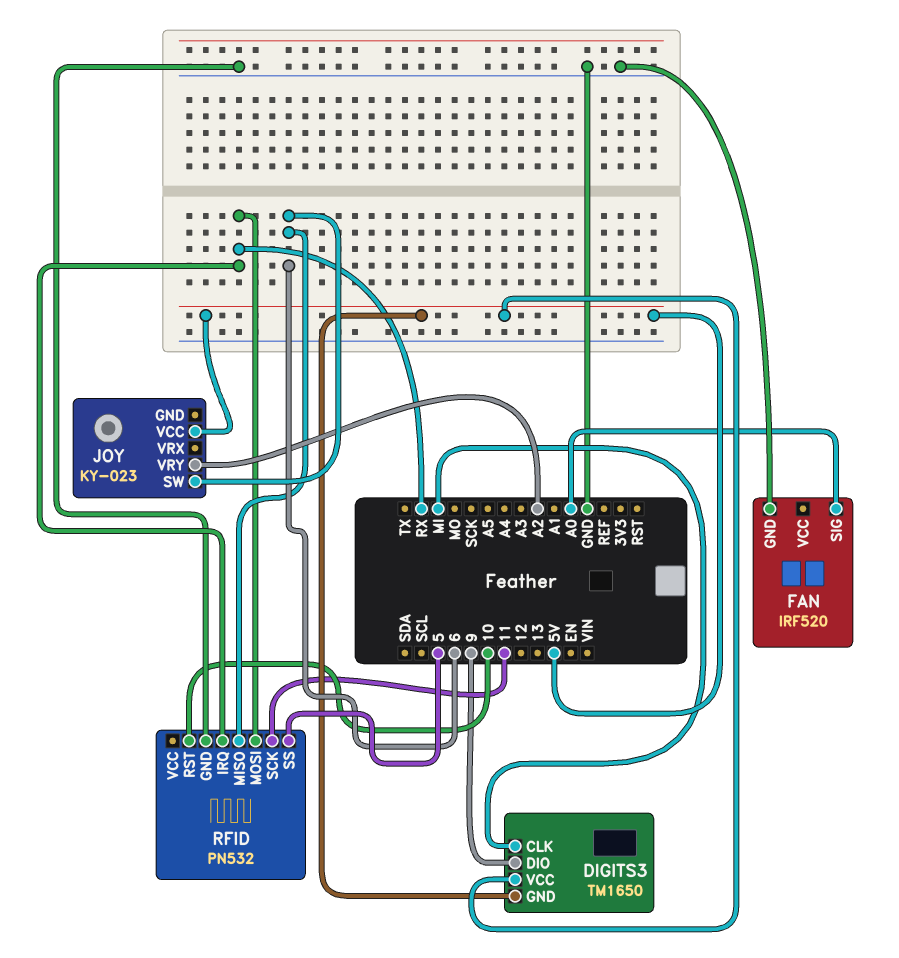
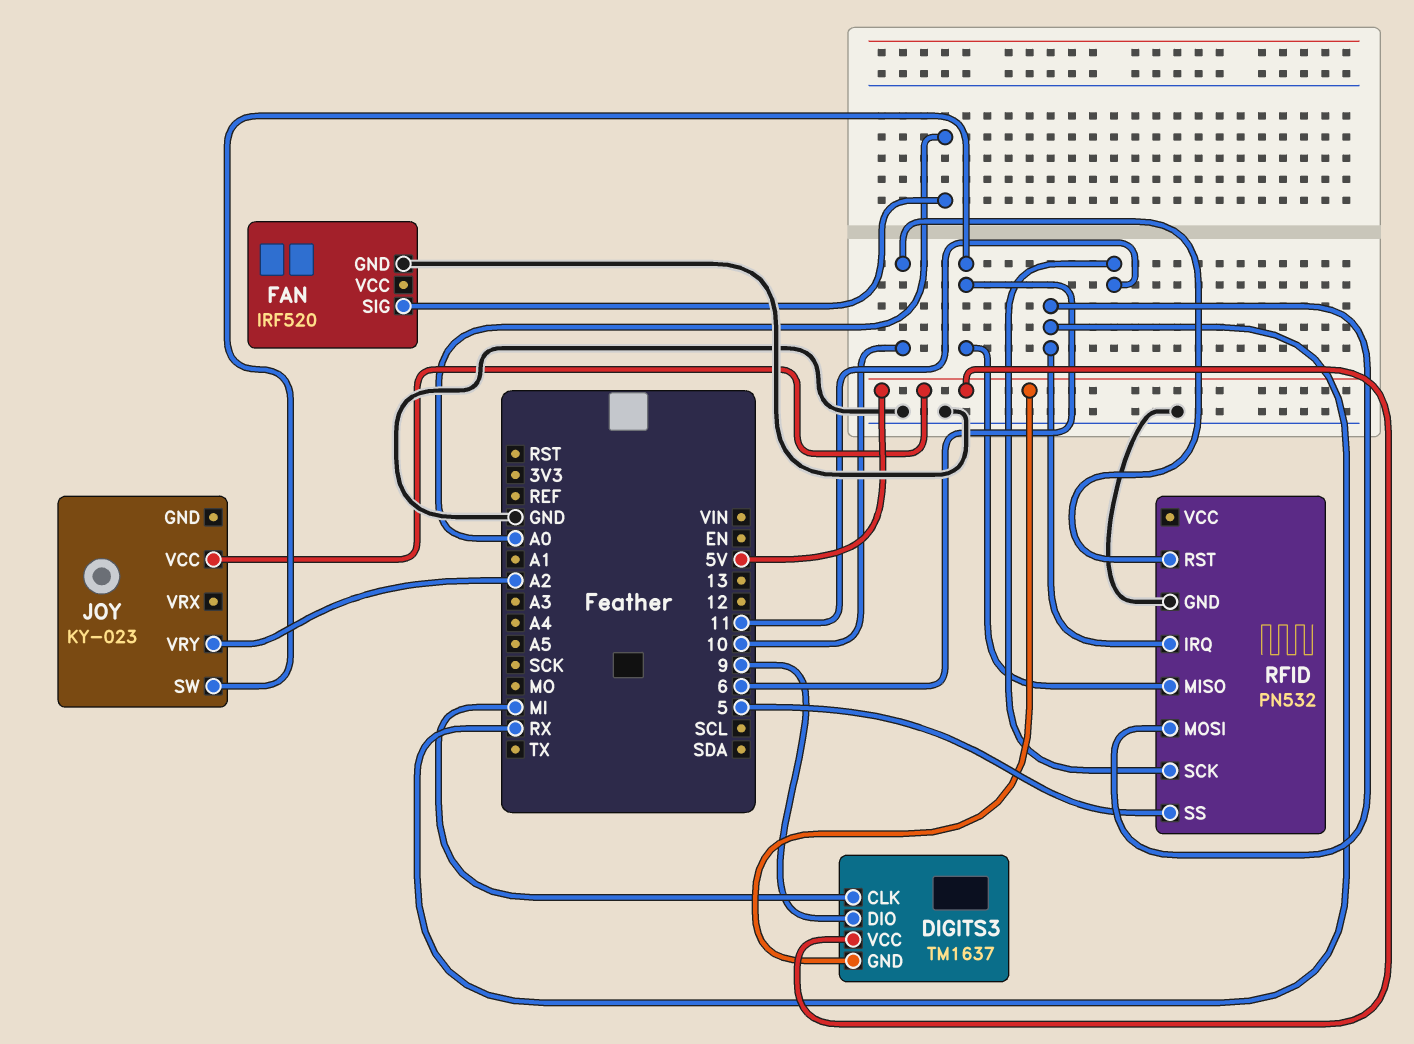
DIGITS3: TM1650 -> TM1637

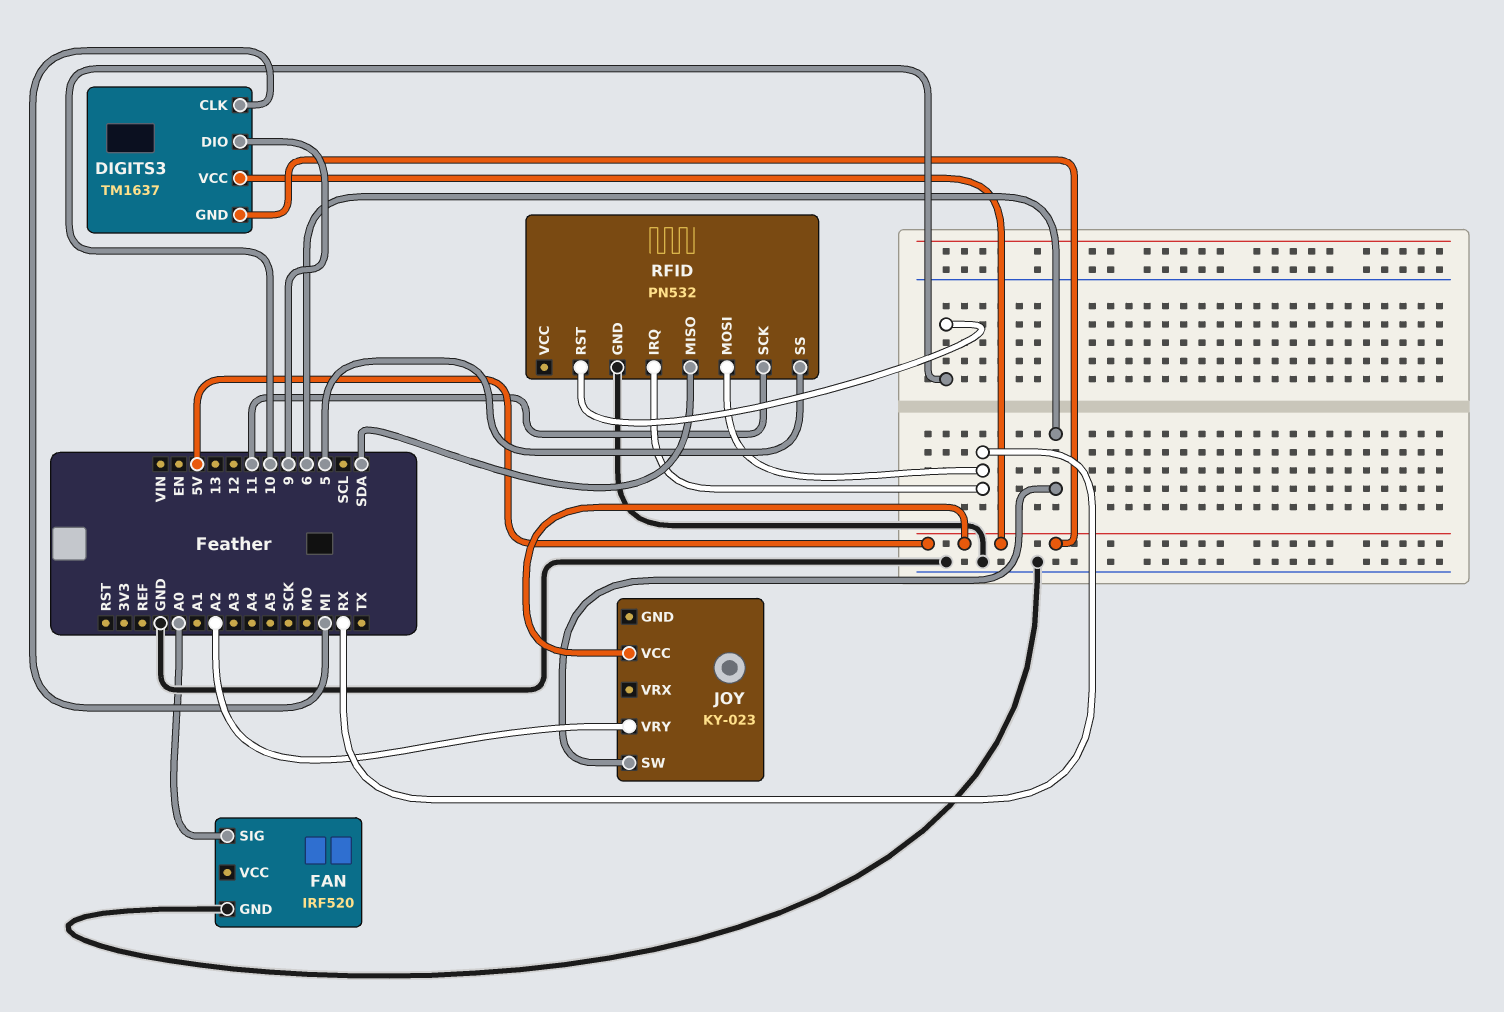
RFID pin MISO: 6 -> SDA

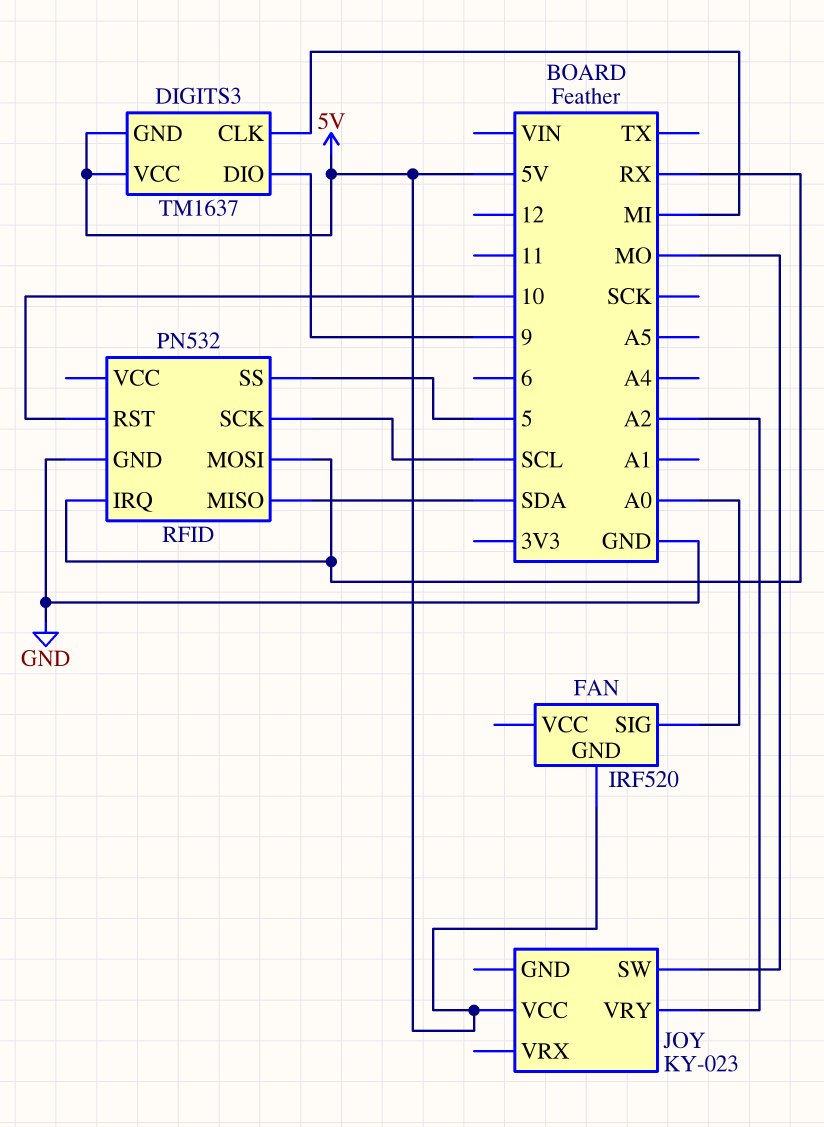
FAN pin GND: GND -> 5V
JOY pin SW: 6 -> MO
RFID pin SCK: 11 -> SCL

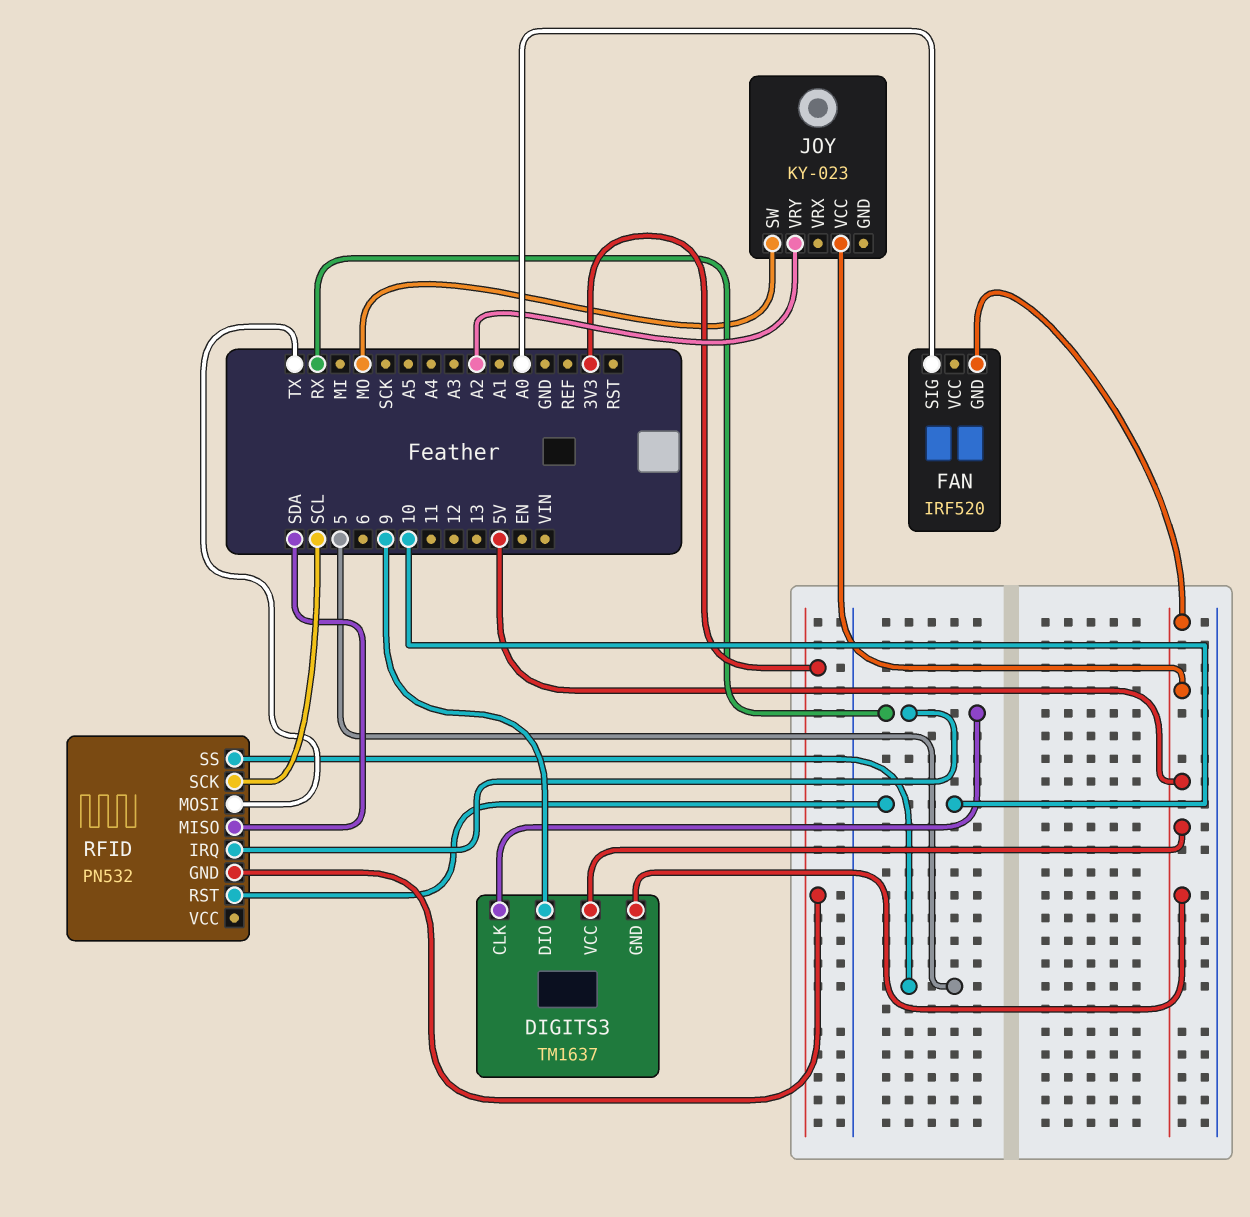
DIGITS3 pin CLK: MI -> RX
RFID pin GND: GND -> 3V3
RFID pin MOSI: RX -> TX

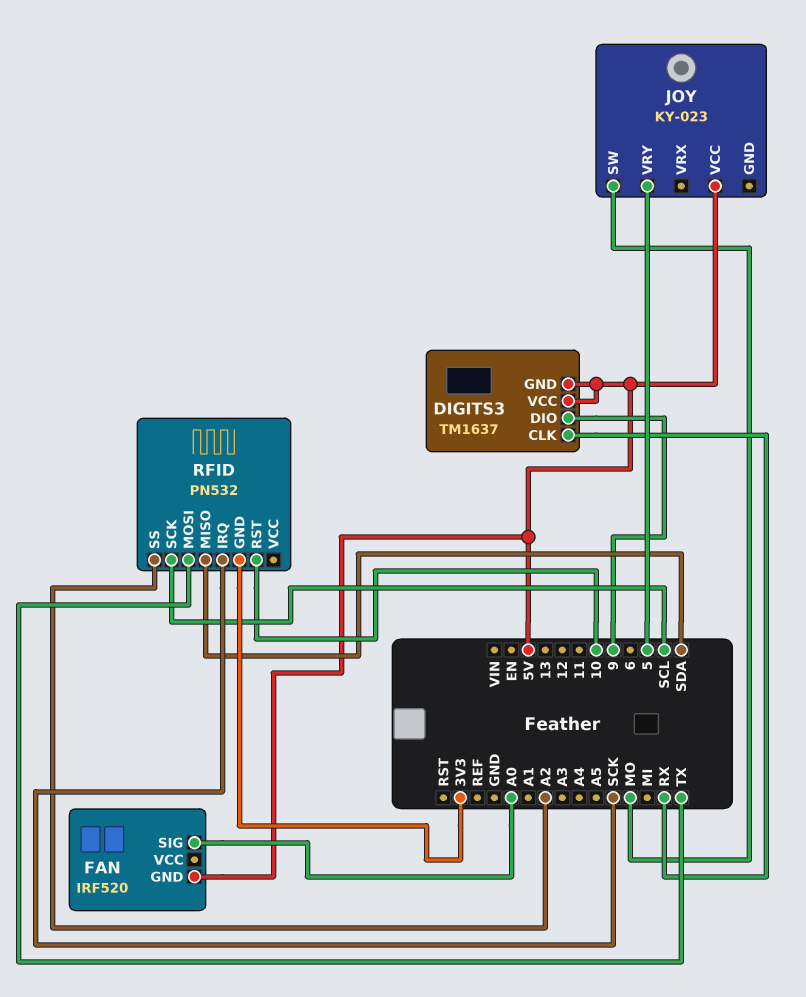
JOY pin VRY: A2 -> 5
RFID pin IRQ: RX -> SCK
RFID pin SS: 5 -> A2

